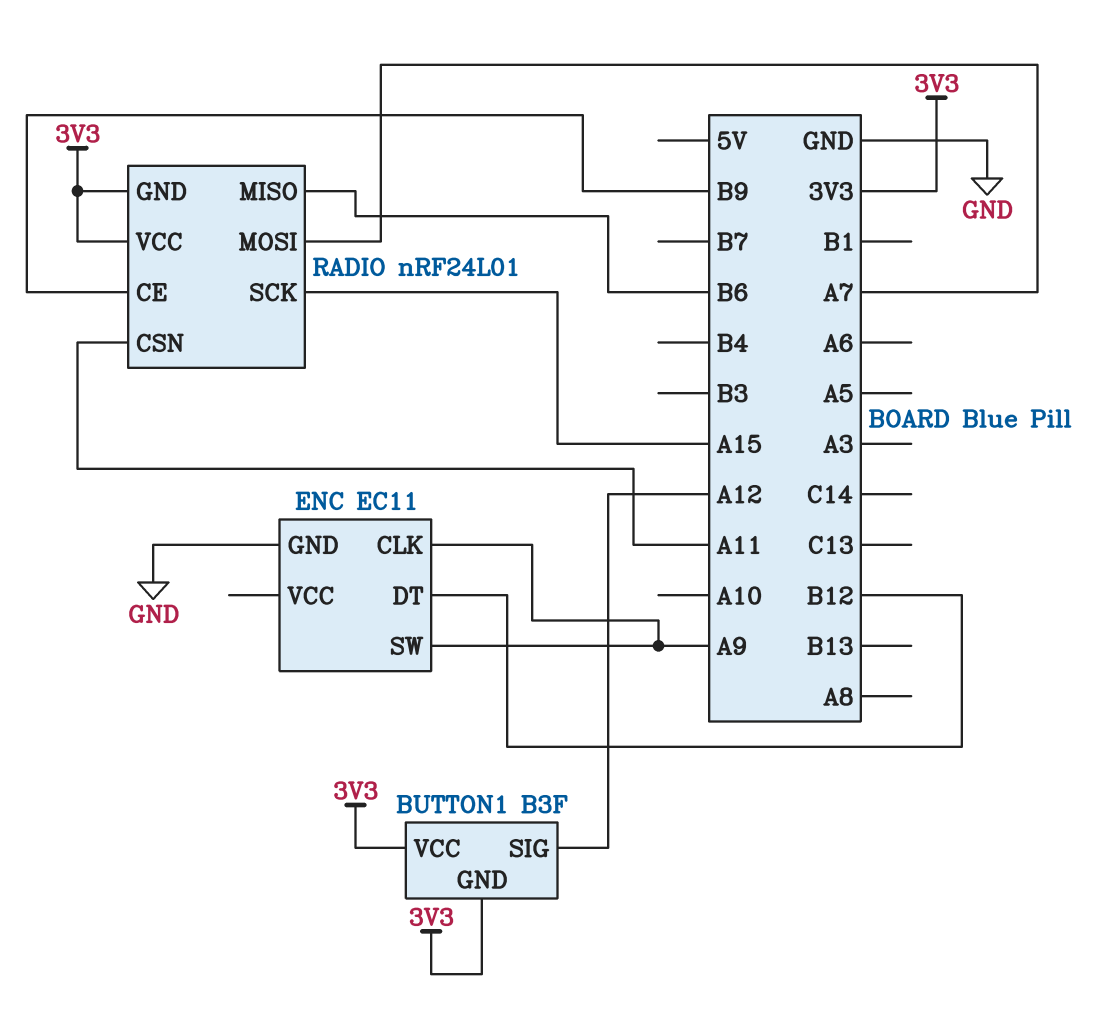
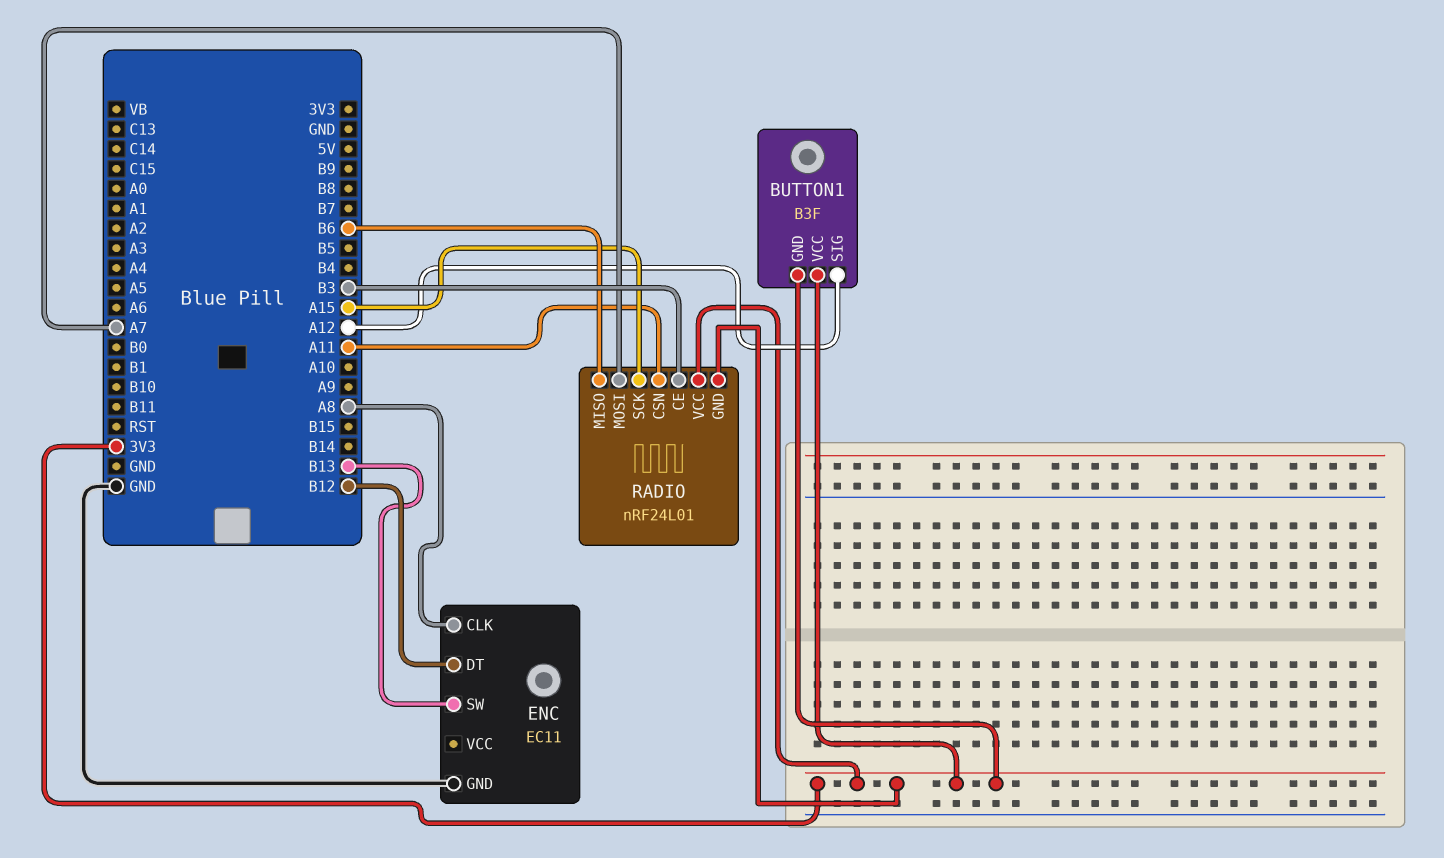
ENC pin CLK: A9 -> A8
ENC pin SW: A9 -> B13
RADIO pin CE: B9 -> B3

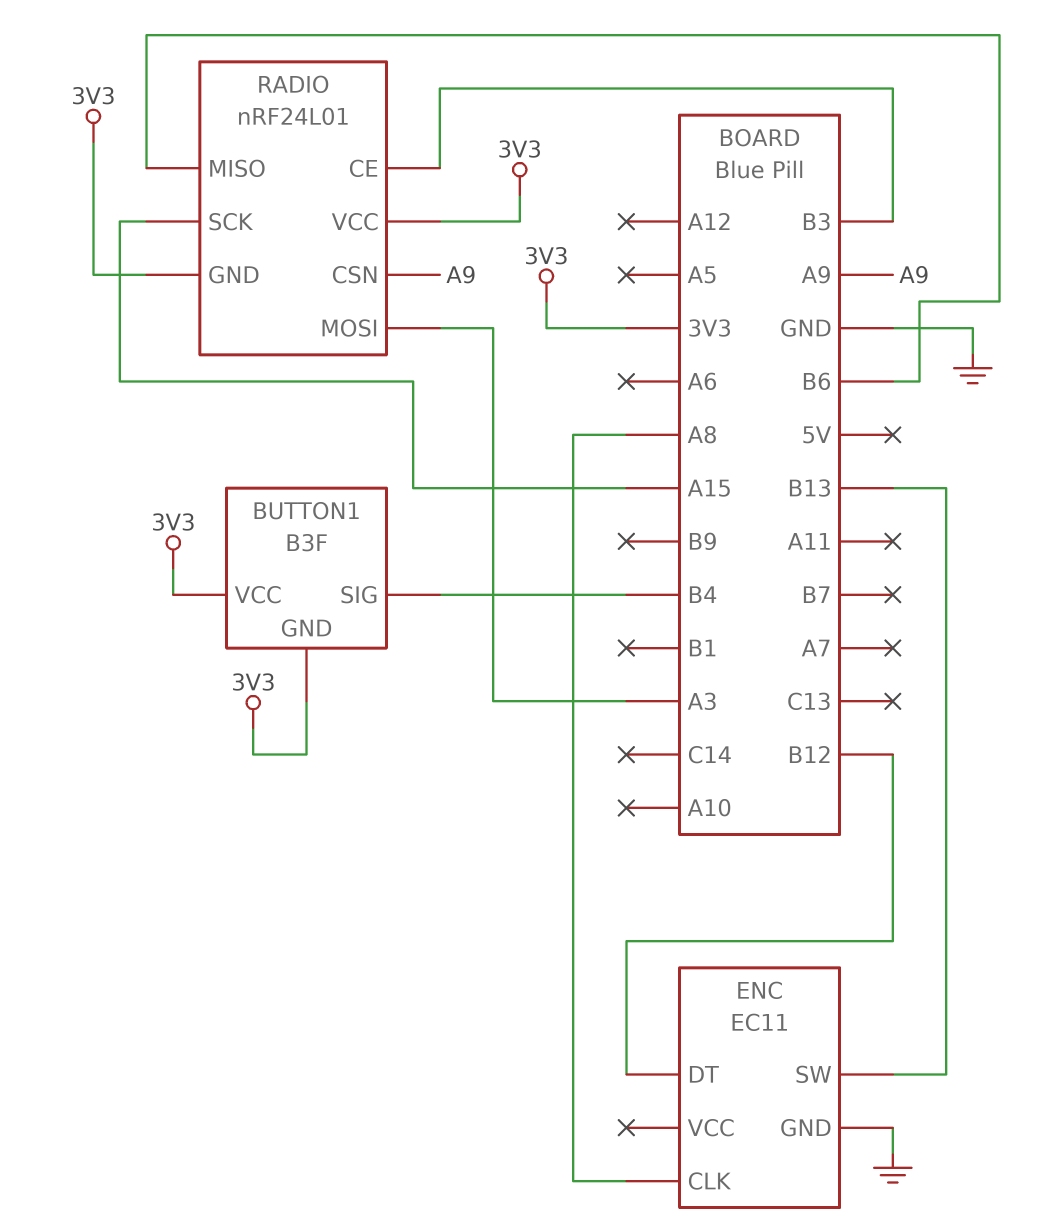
BUTTON1 pin SIG: A12 -> B4
RADIO pin CSN: A11 -> A9
RADIO pin MOSI: A7 -> A3

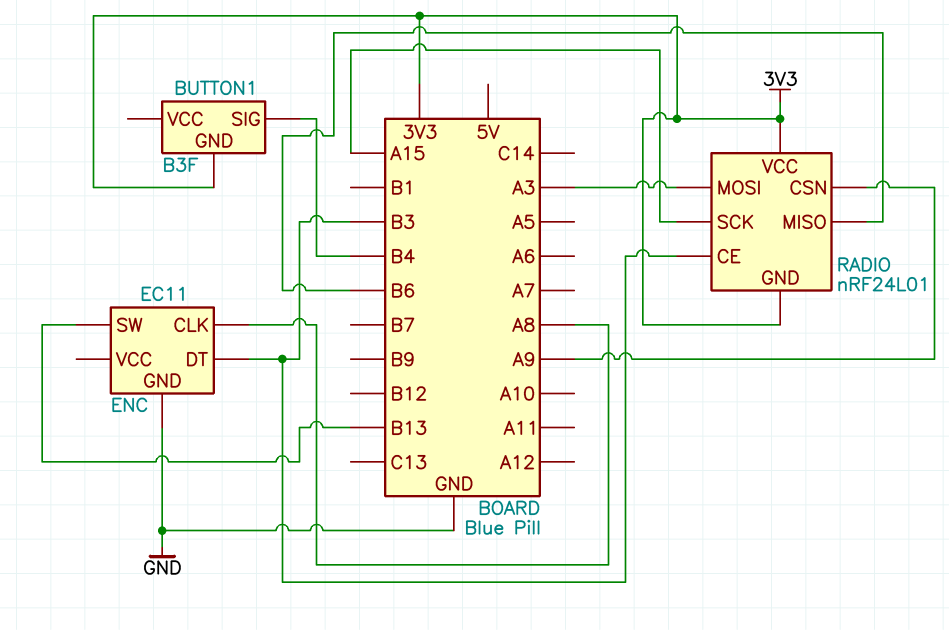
BUTTON1 pin VCC: 3V3 -> none
ENC pin DT: B12 -> B3

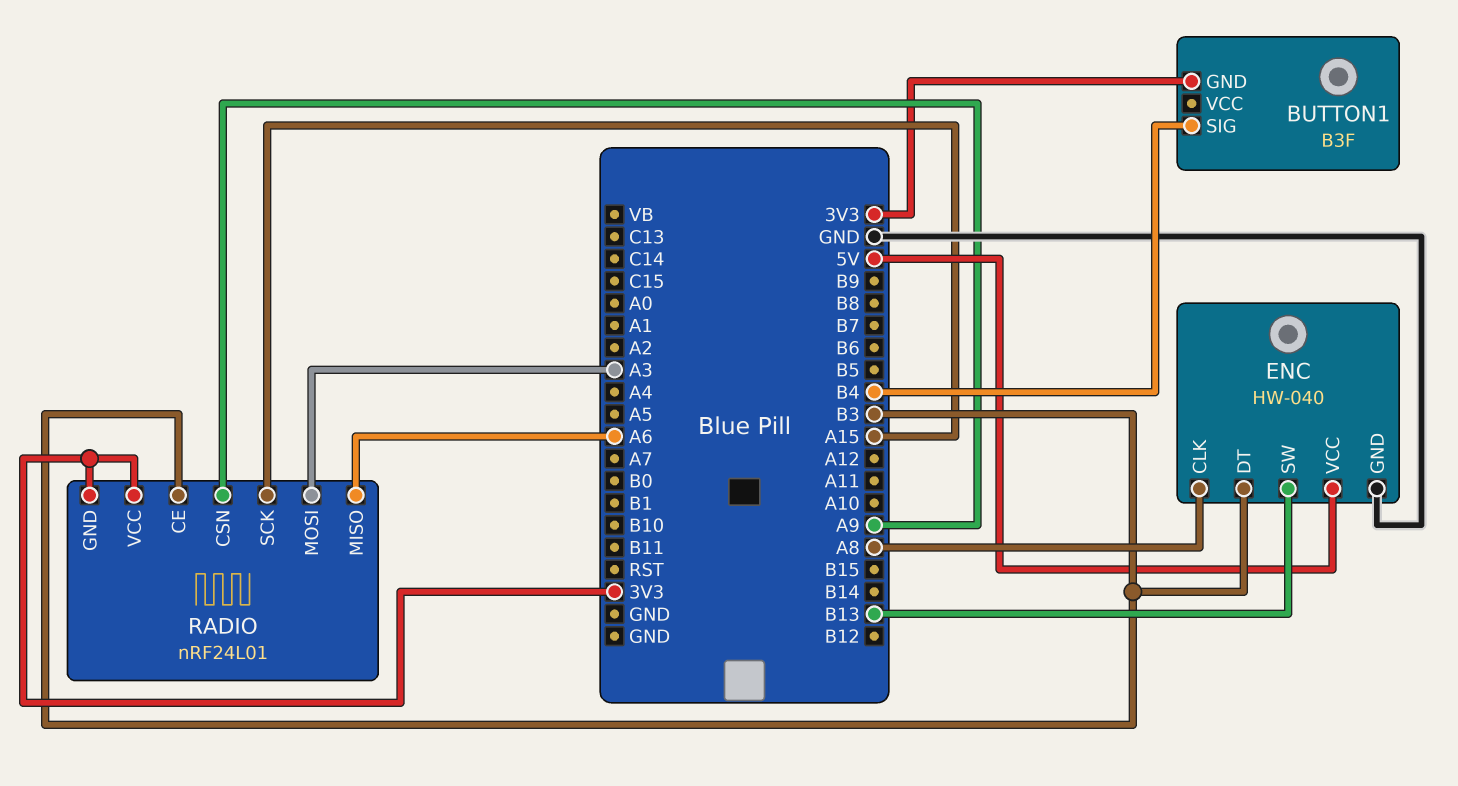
ENC: EC11 -> HW-040
ENC pin VCC: none -> 5V
RADIO pin MISO: B6 -> A6

